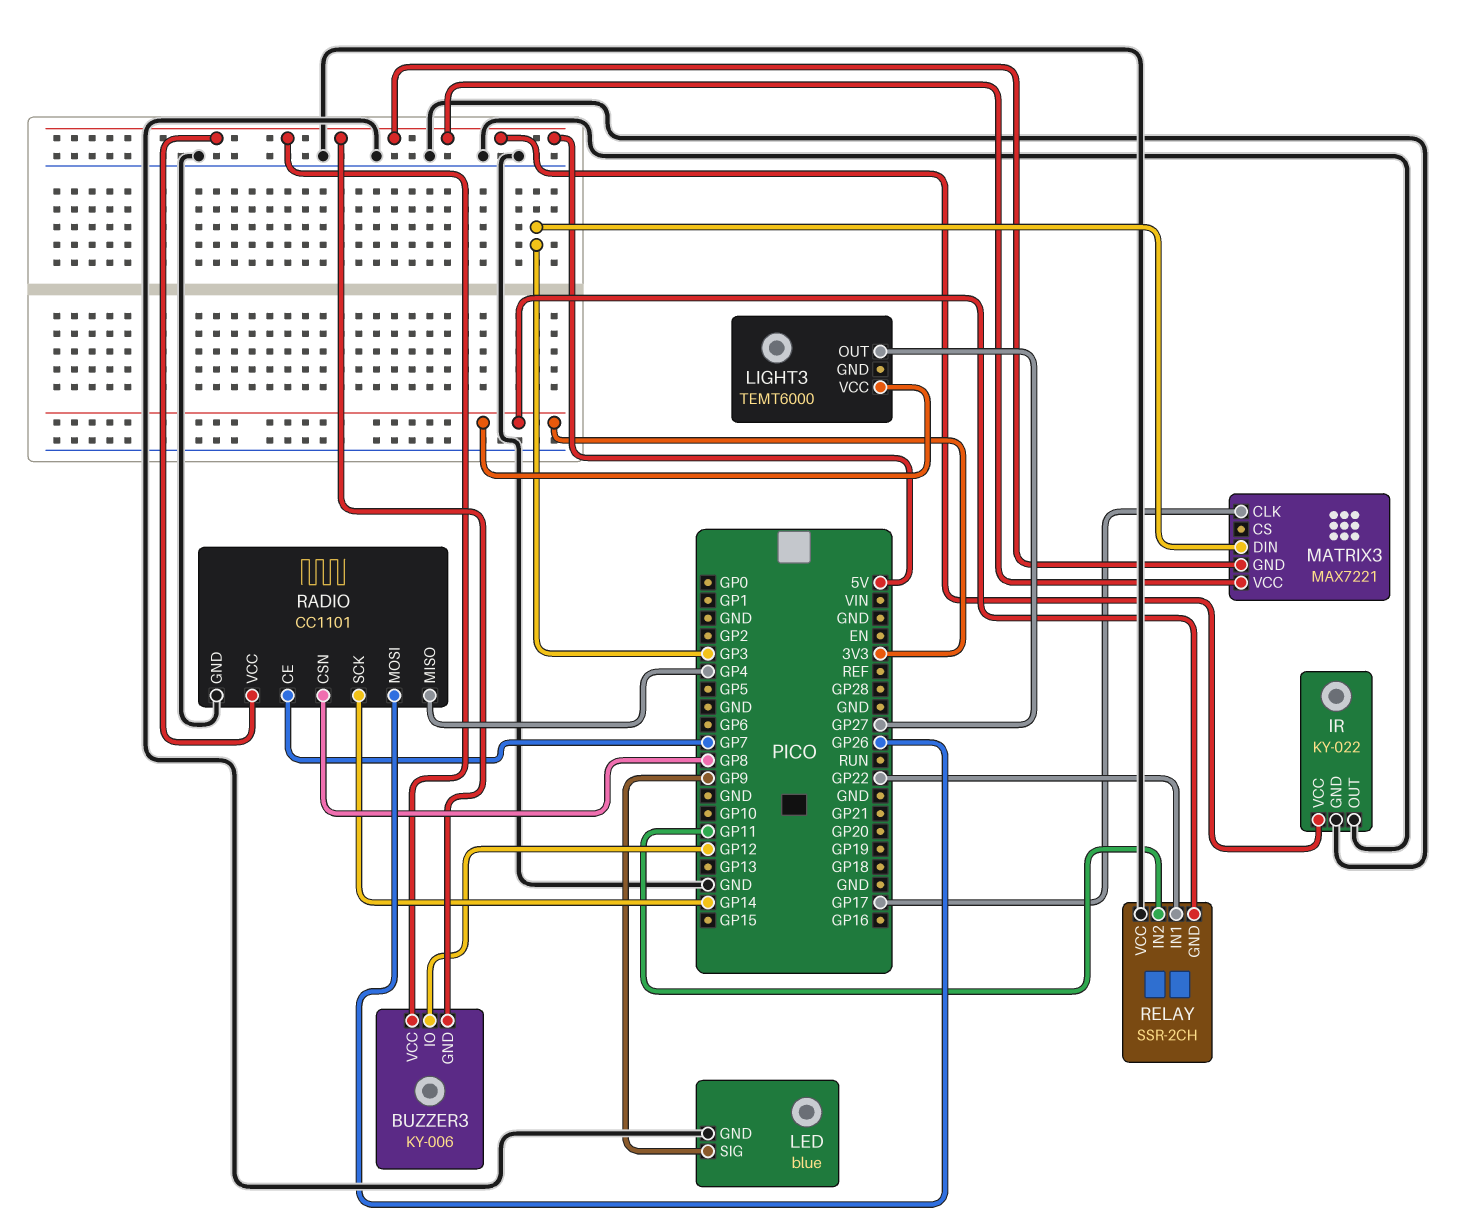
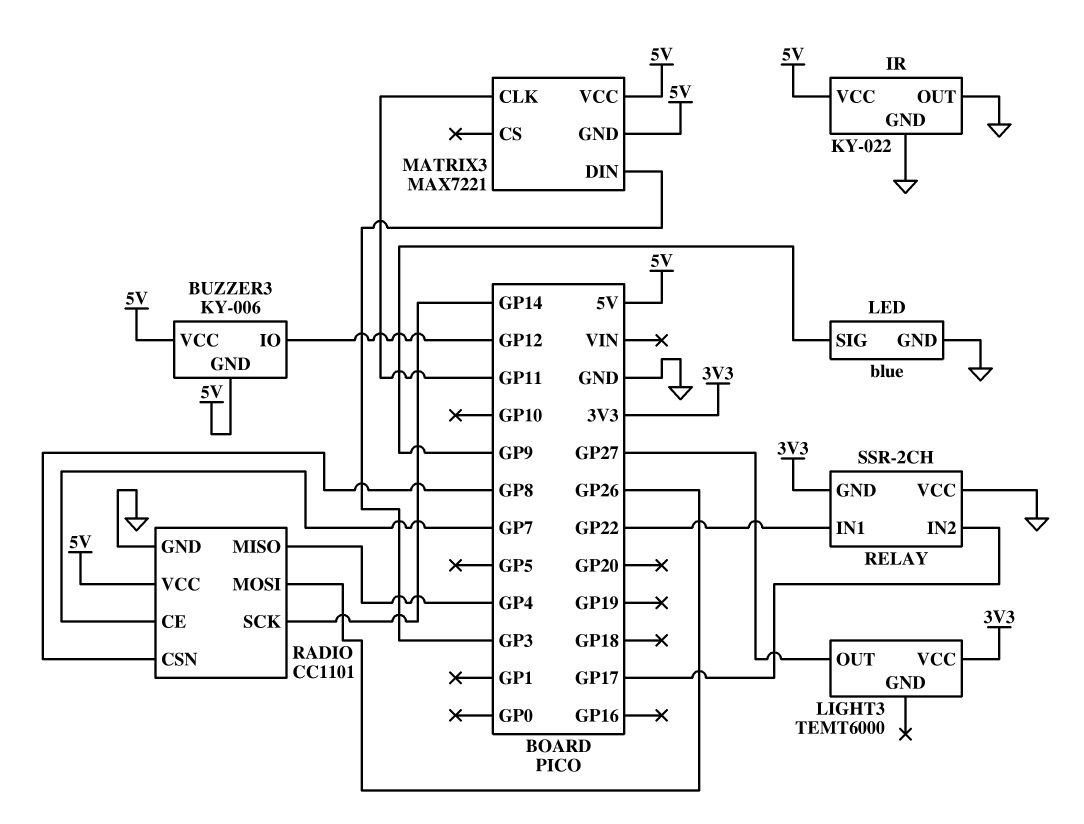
MATRIX3 pin CLK: GP17 -> GP11
RELAY pin IN2: GP11 -> GP17

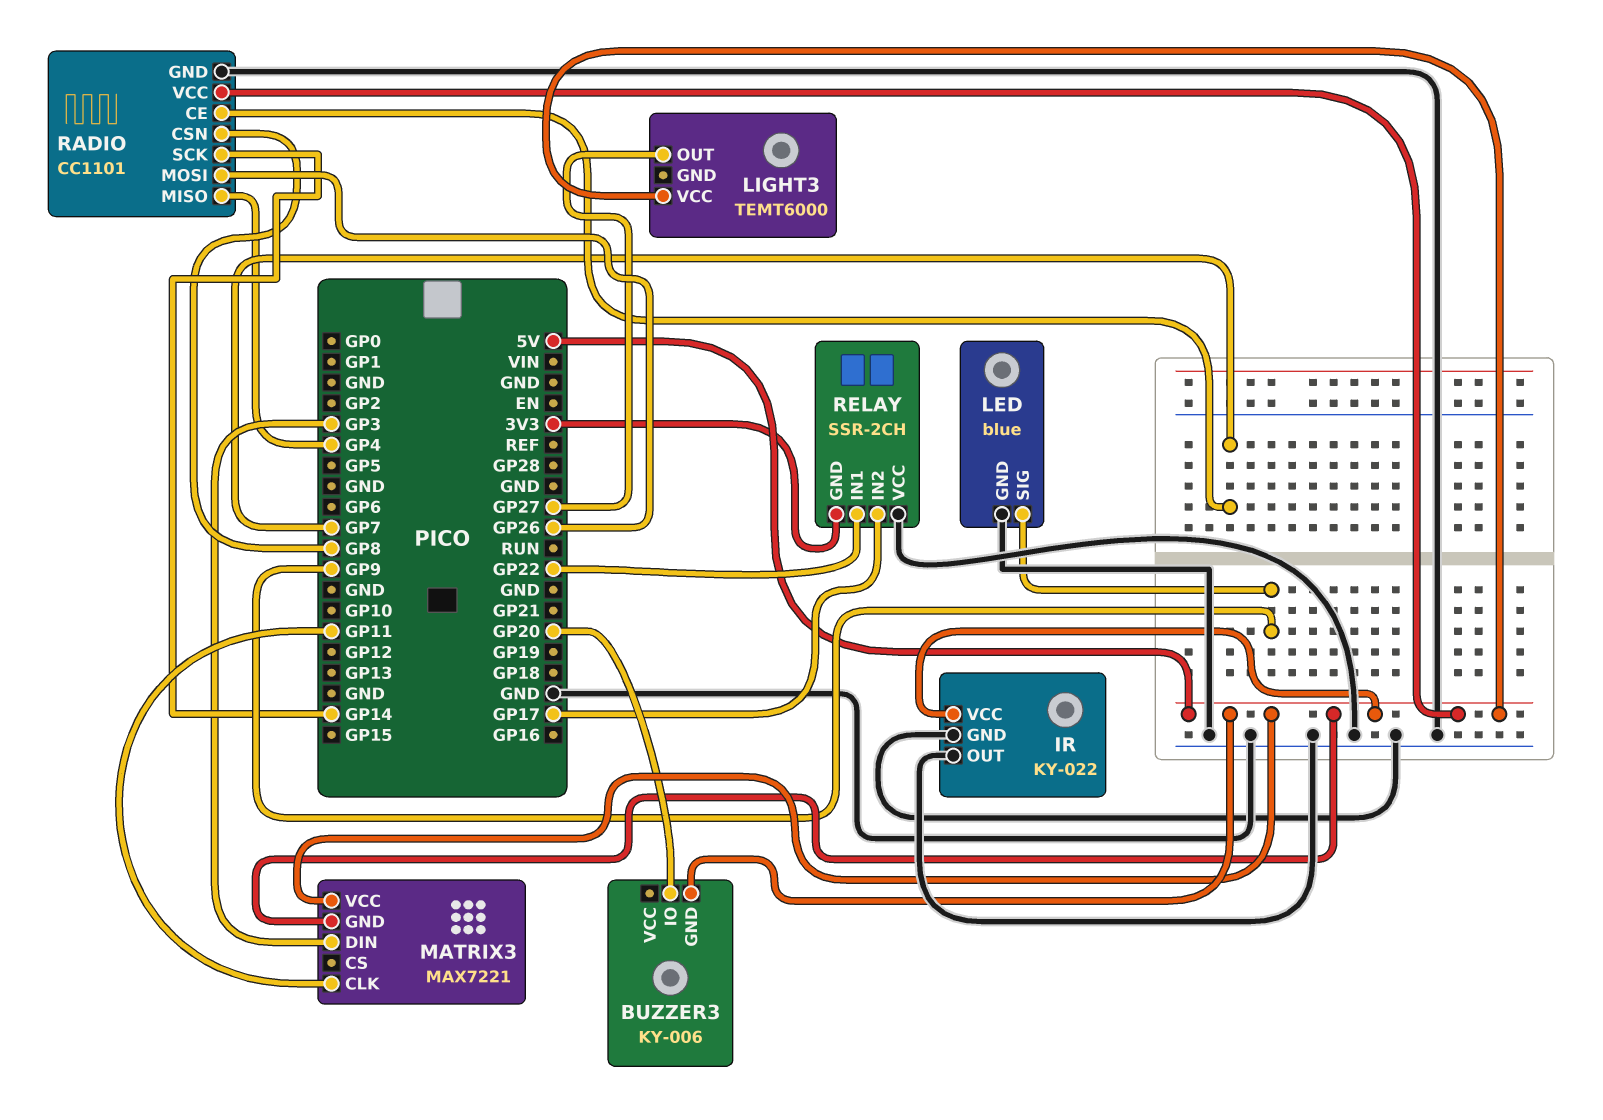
BUZZER3 pin IO: GP12 -> GP20
BUZZER3 pin VCC: 5V -> none
LIGHT3 pin VCC: 3V3 -> 5V

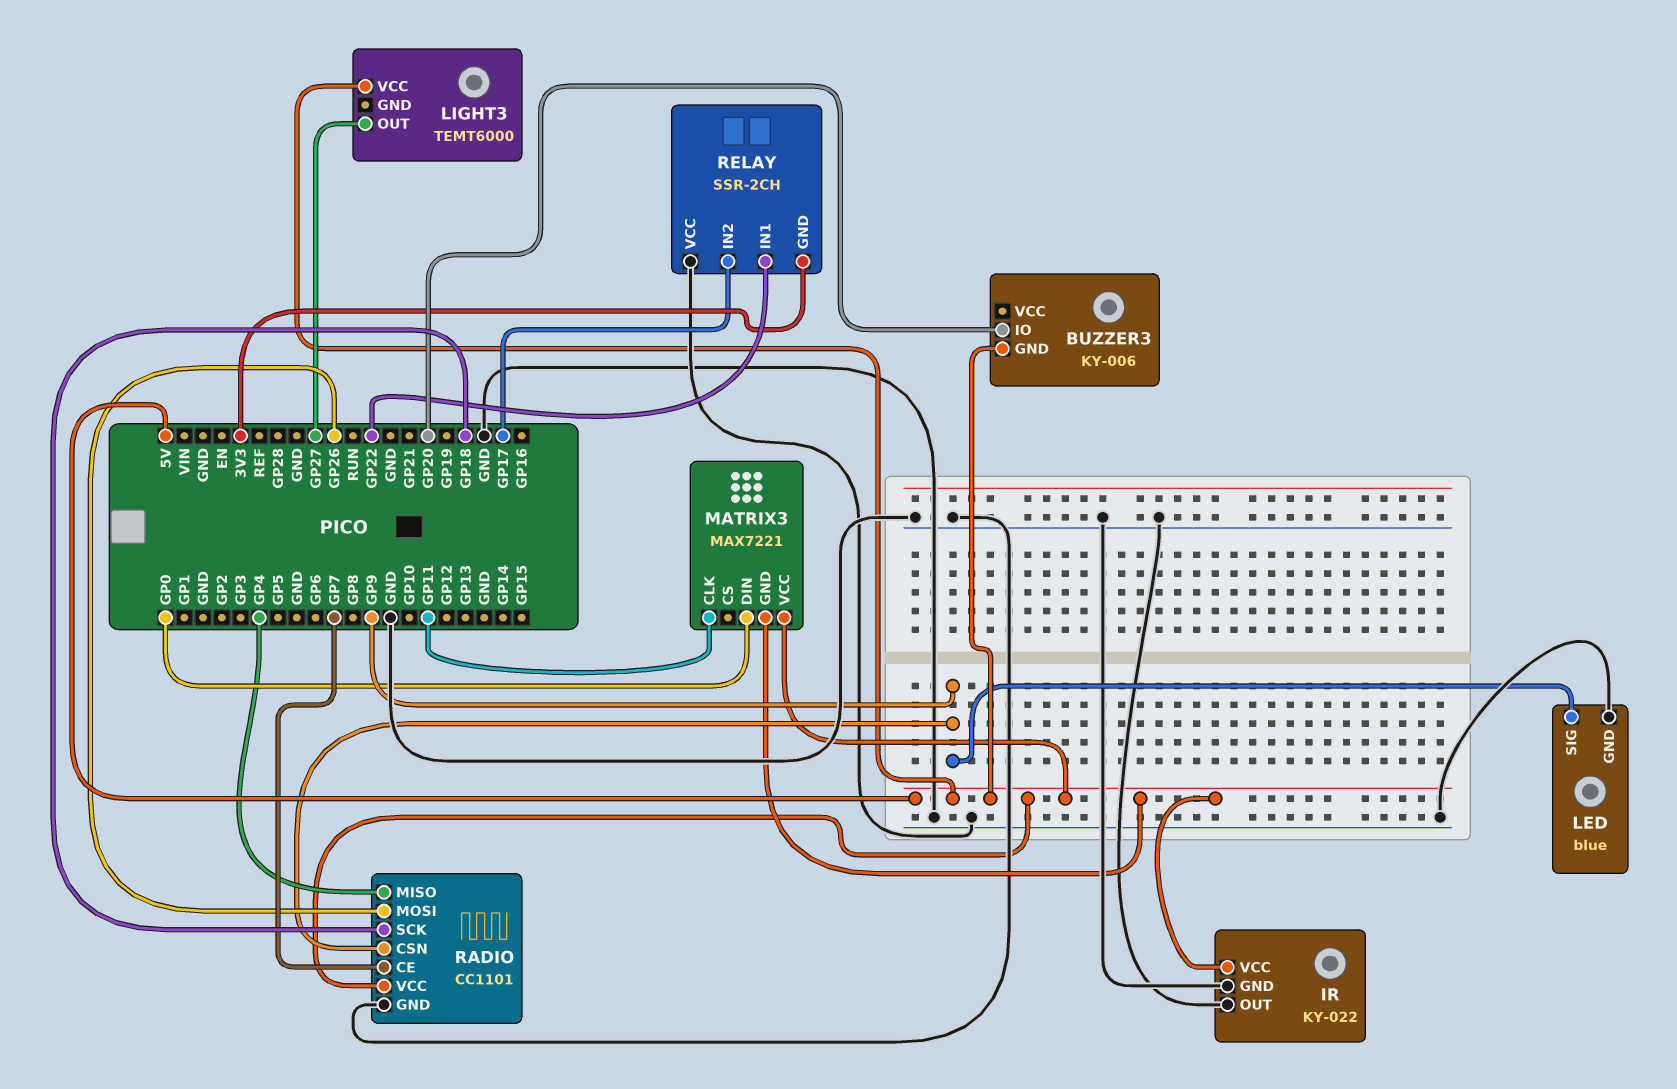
MATRIX3 pin DIN: GP3 -> GP0
RADIO pin CSN: GP8 -> GP9
RADIO pin SCK: GP14 -> GP18

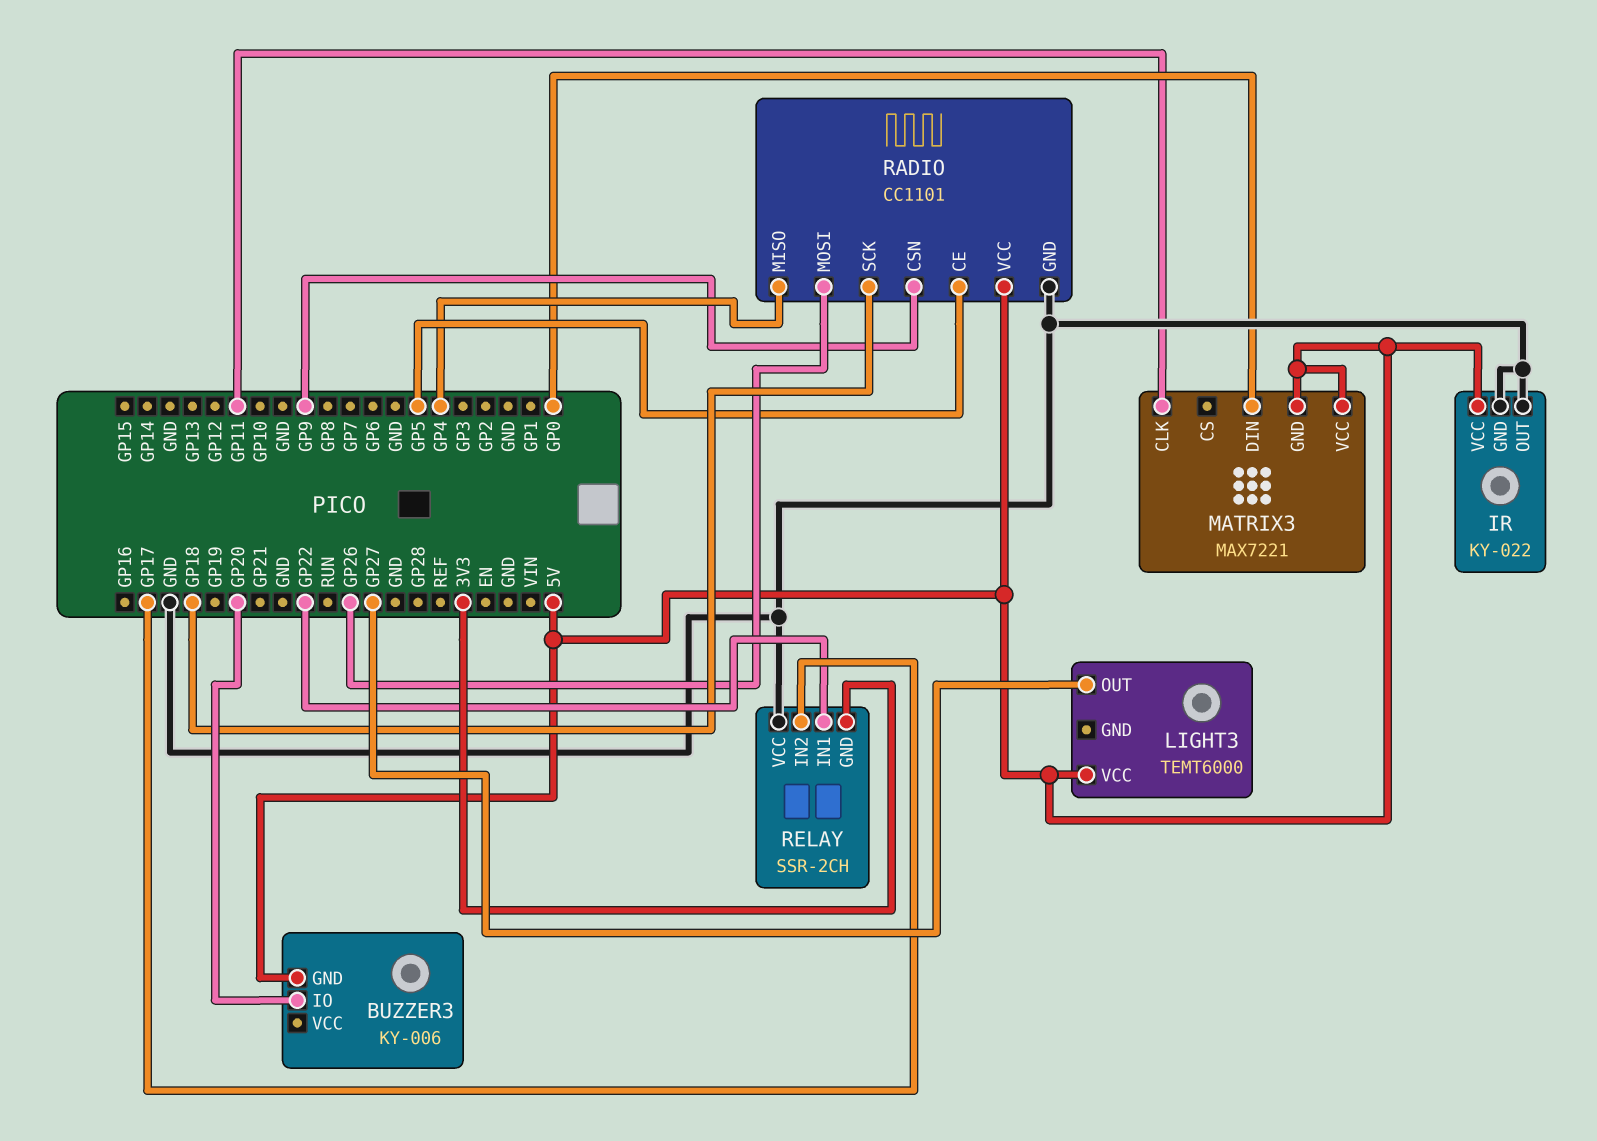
LED: blue -> none
LED pin GND: GND -> none
LED pin SIG: GP9 -> none
RADIO pin CE: GP7 -> GP5

